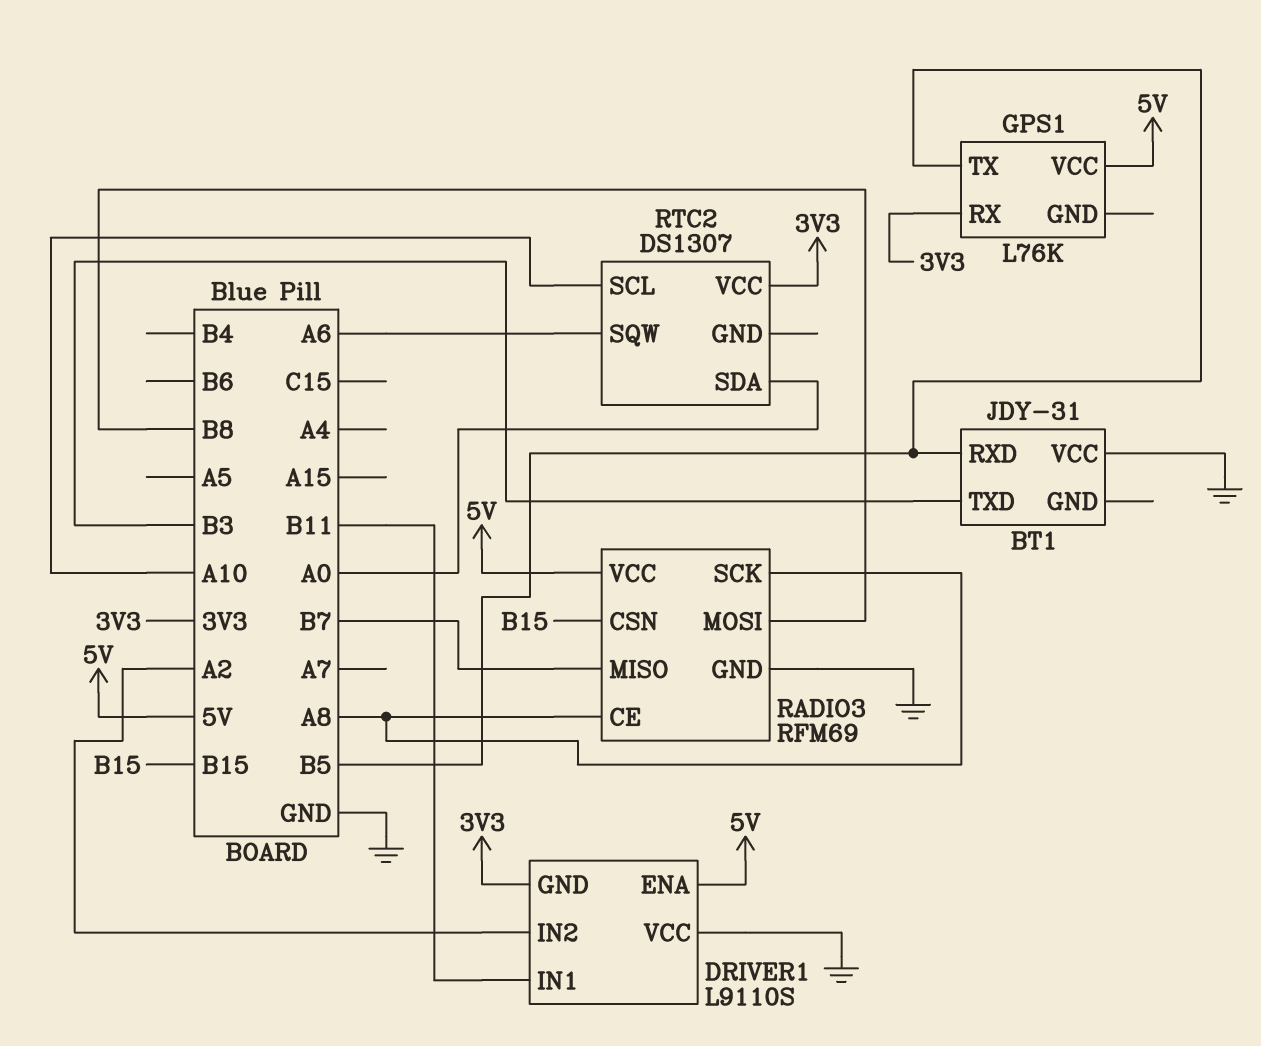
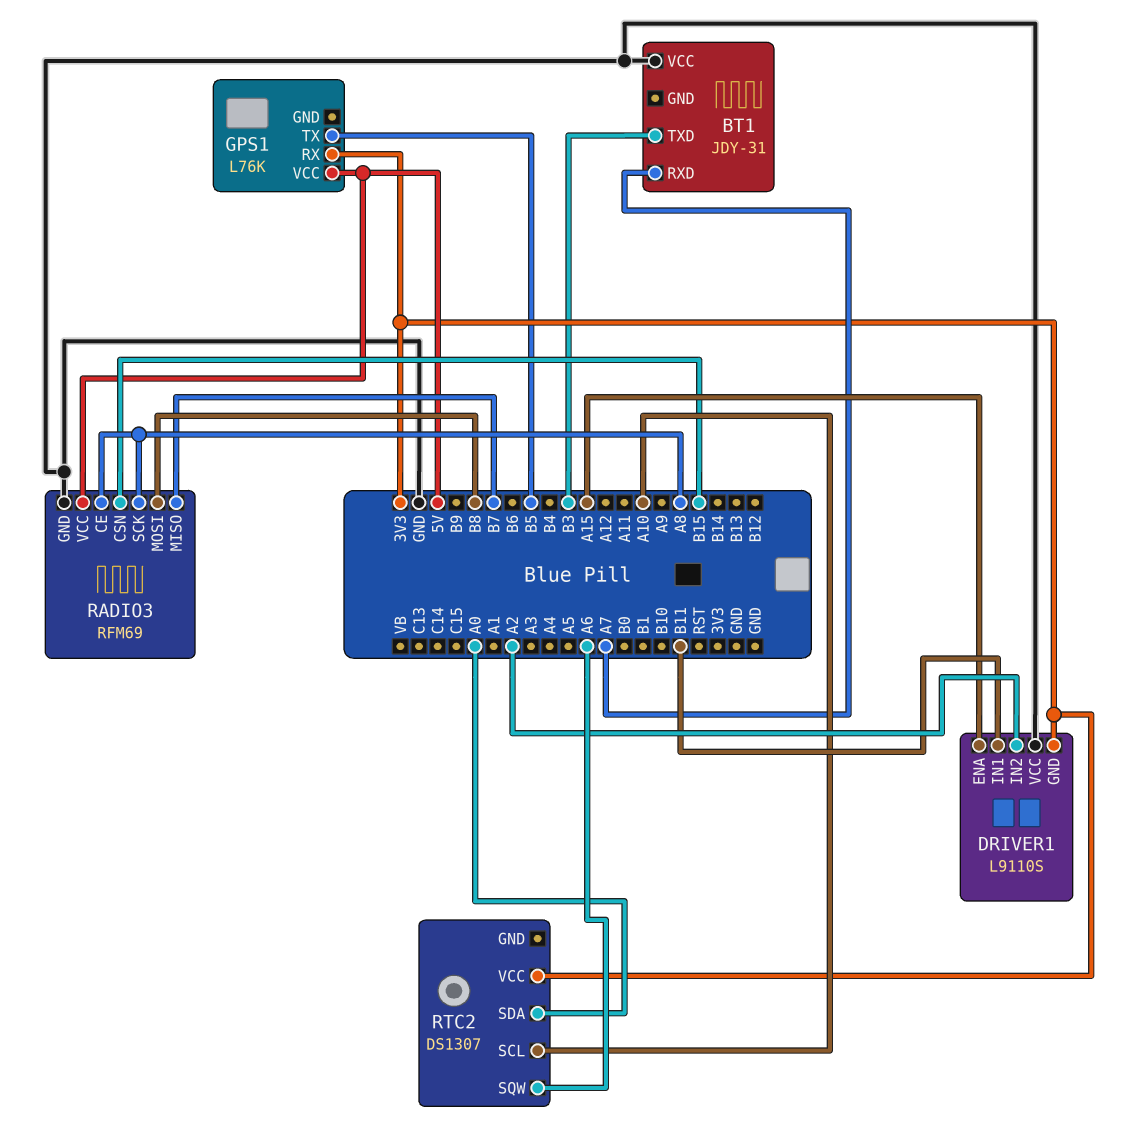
BT1 pin RXD: B5 -> A7
DRIVER1 pin ENA: 5V -> A15

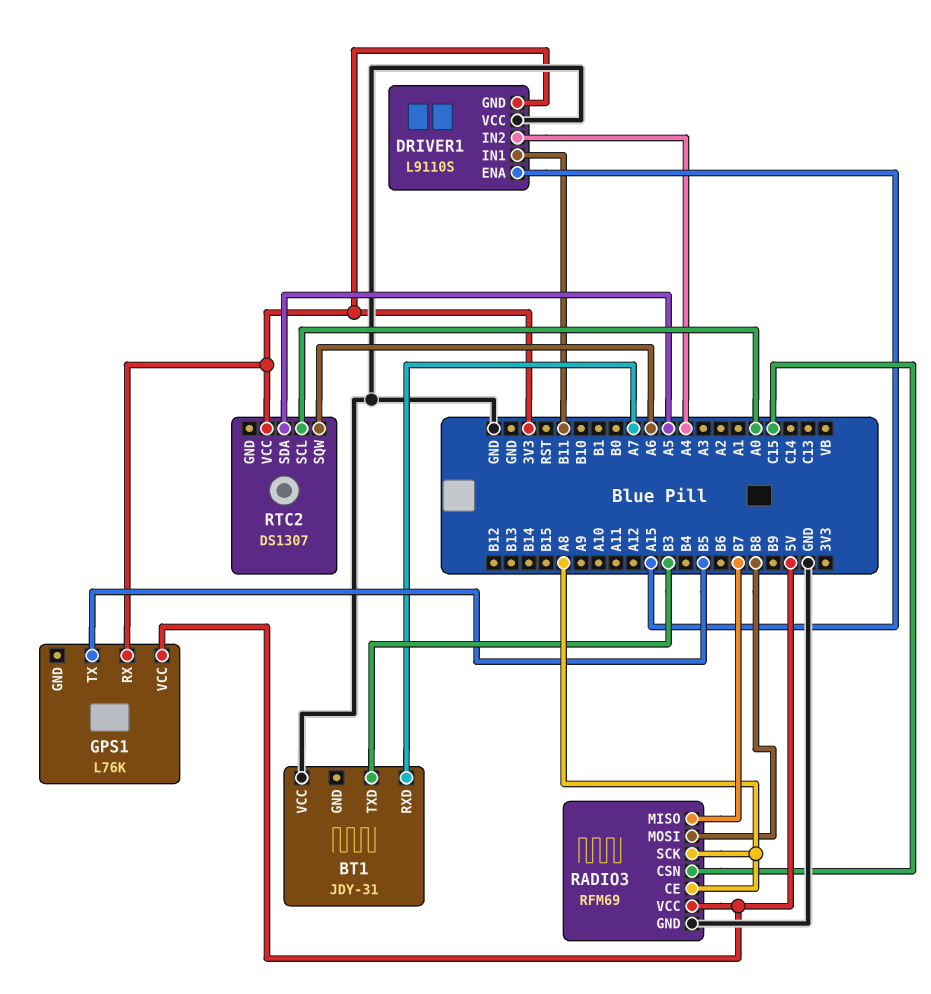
DRIVER1 pin IN2: A2 -> A4
RADIO3 pin CSN: B15 -> C15
RTC2 pin SCL: A10 -> A0
RTC2 pin SDA: A0 -> A5

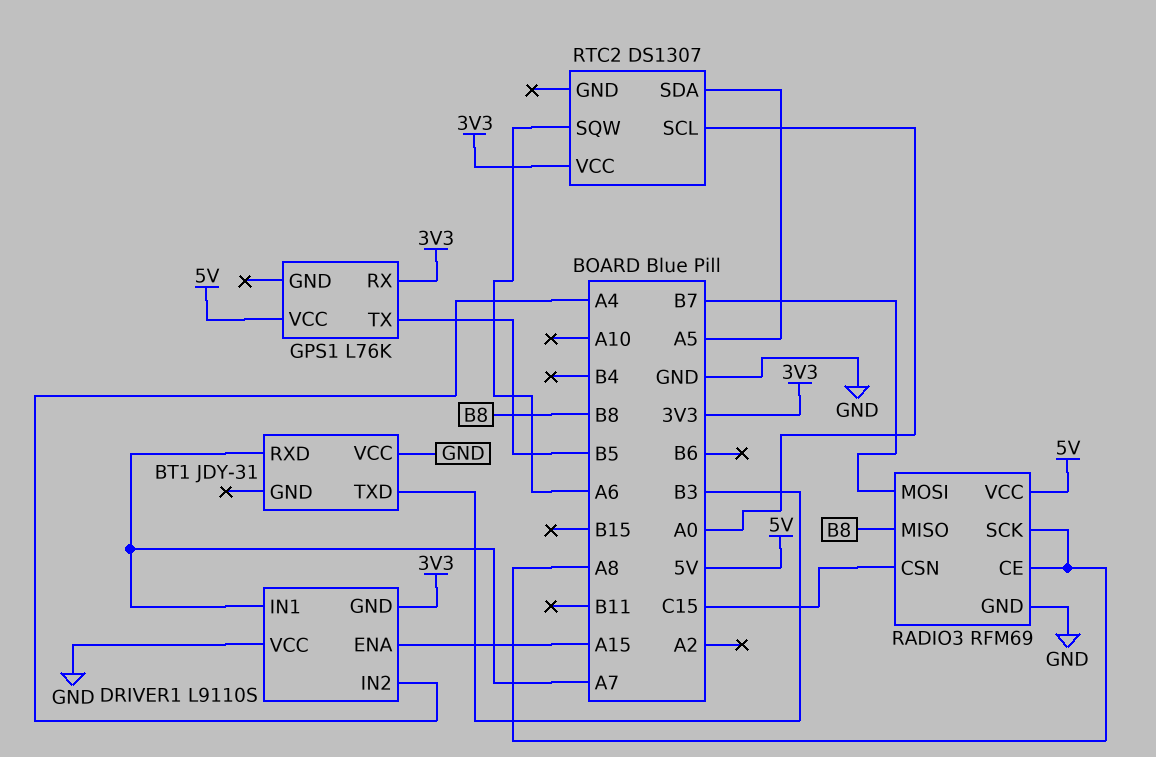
DRIVER1 pin IN1: B11 -> A7
RADIO3 pin MISO: B7 -> B8
RADIO3 pin MOSI: B8 -> B7

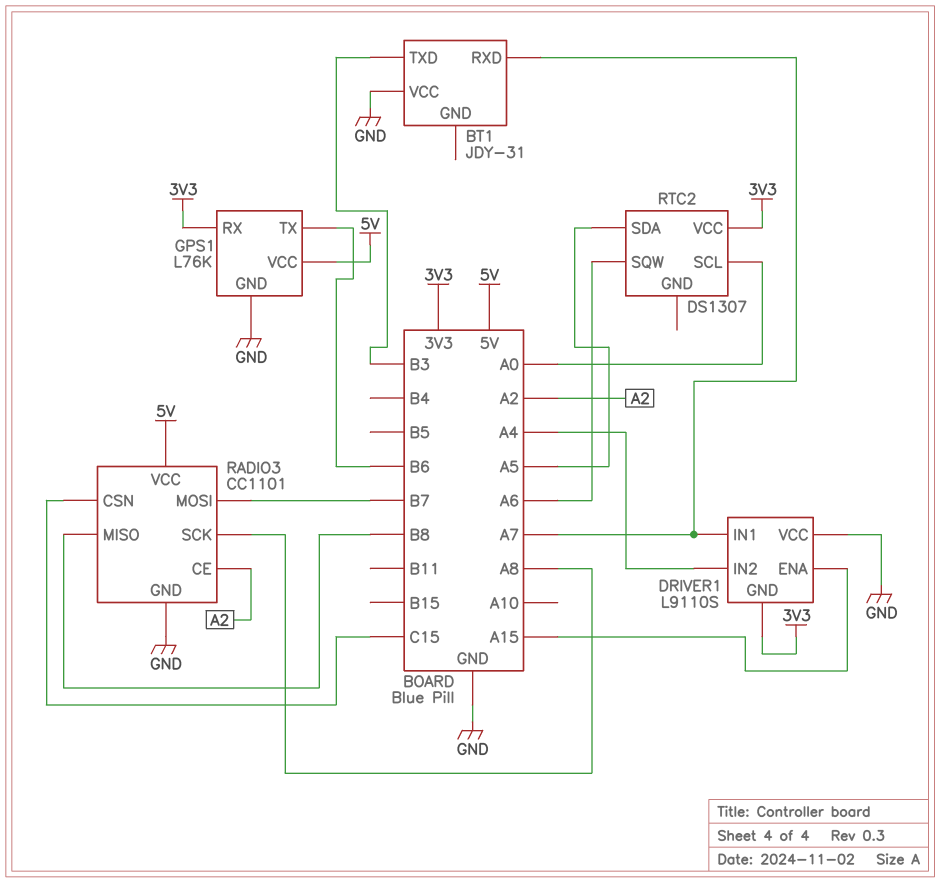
GPS1 pin GND: none -> GND
GPS1 pin TX: B5 -> B6
RADIO3: RFM69 -> CC1101
RADIO3 pin CE: A8 -> A2

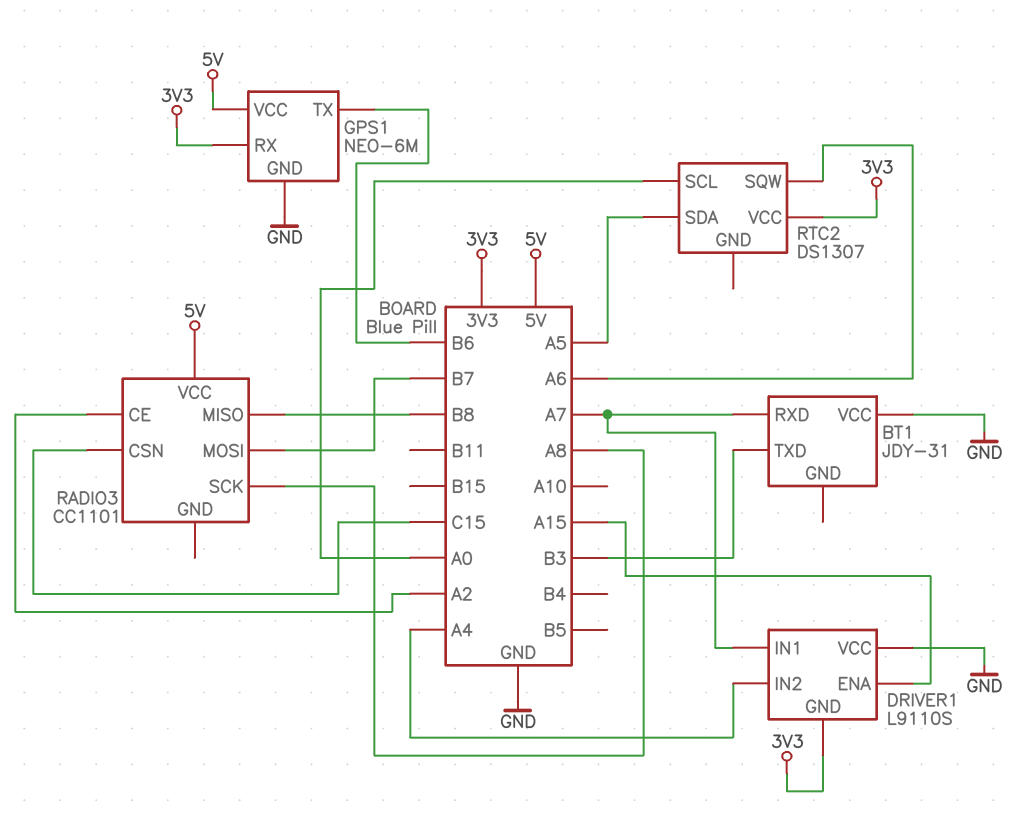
GPS1: L76K -> NEO-6M
RADIO3 pin GND: GND -> none

